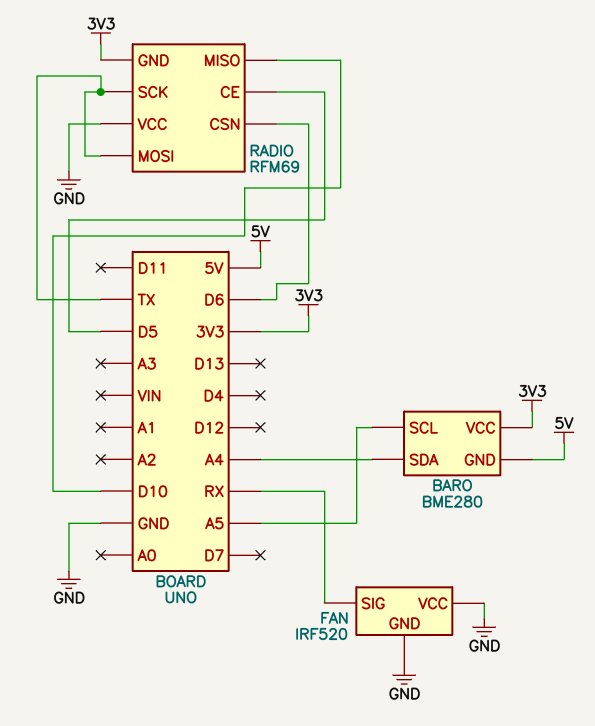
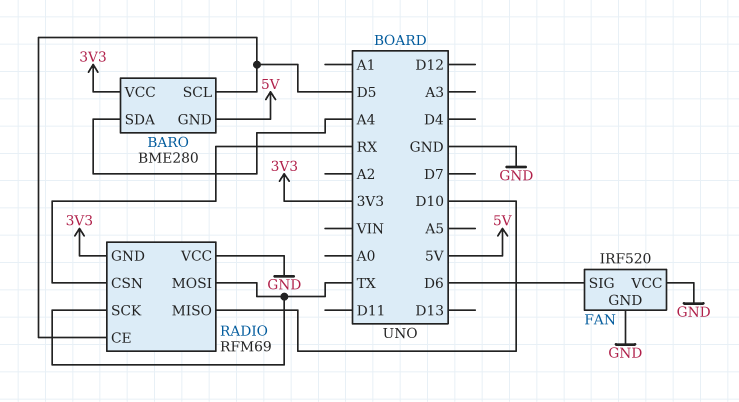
BARO pin SCL: A5 -> D5
FAN pin SIG: RX -> D6
RADIO pin CSN: D6 -> RX

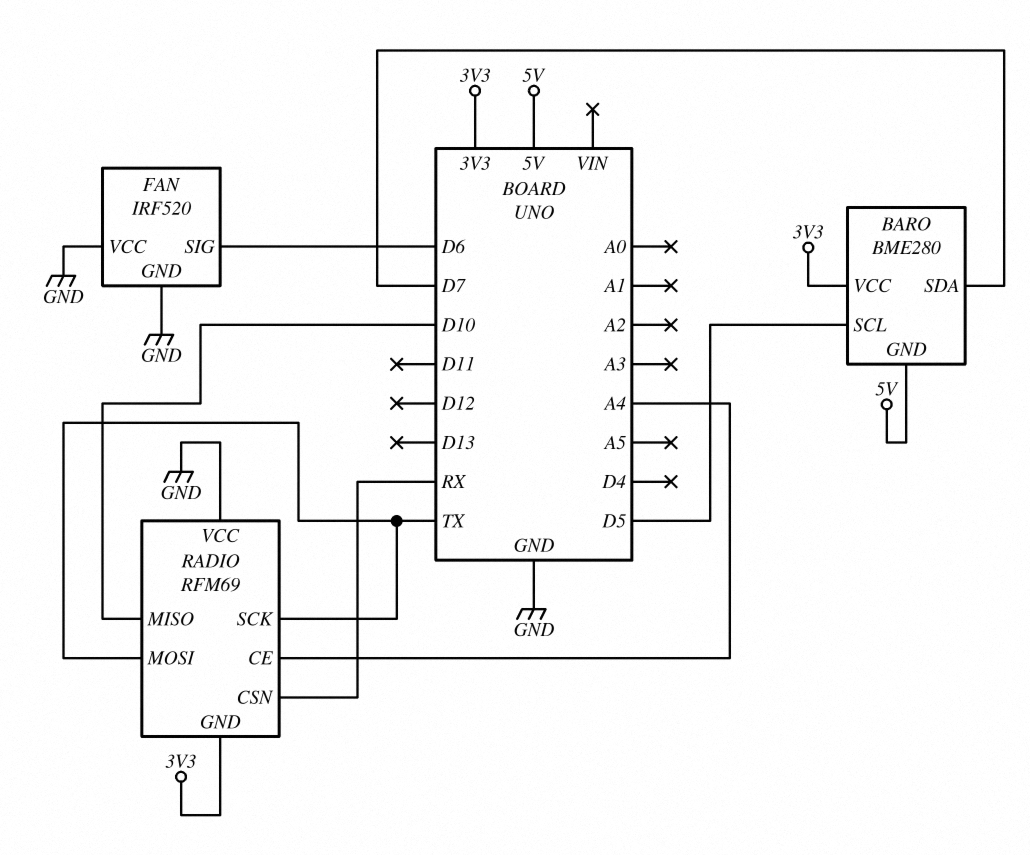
BARO pin SDA: A4 -> D7
RADIO pin CE: D5 -> A4

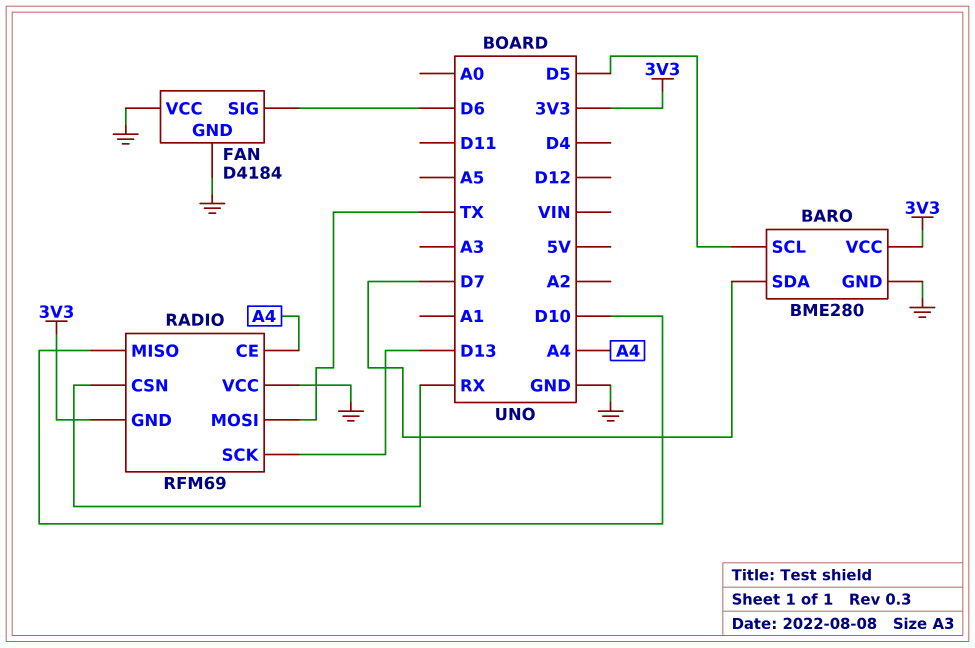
BARO pin GND: 5V -> GND
FAN: IRF520 -> D4184
RADIO pin SCK: TX -> D13

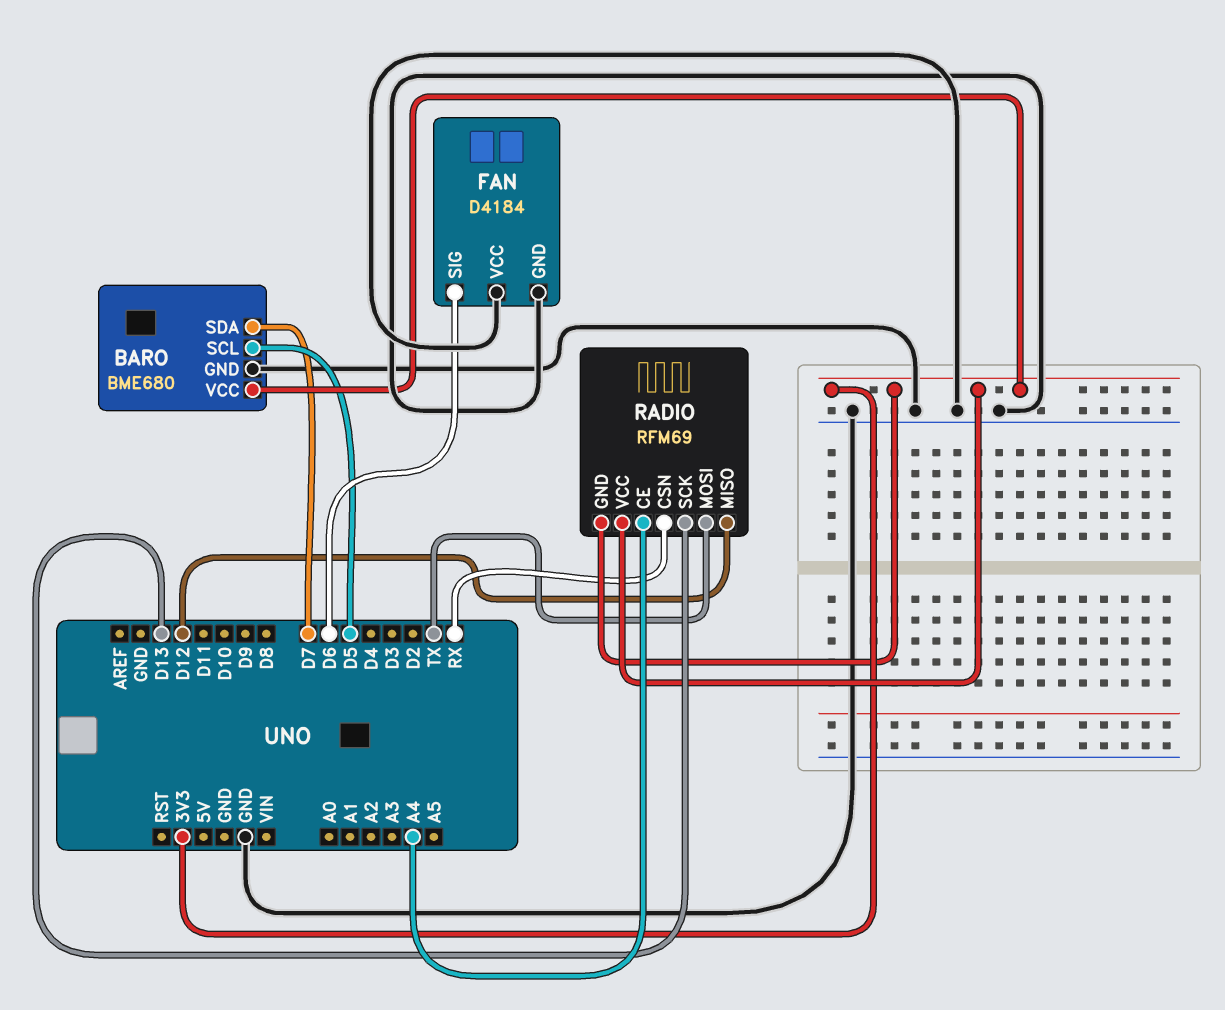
BARO: BME280 -> BME680
RADIO pin MISO: D10 -> D12
RADIO pin VCC: GND -> 3V3

